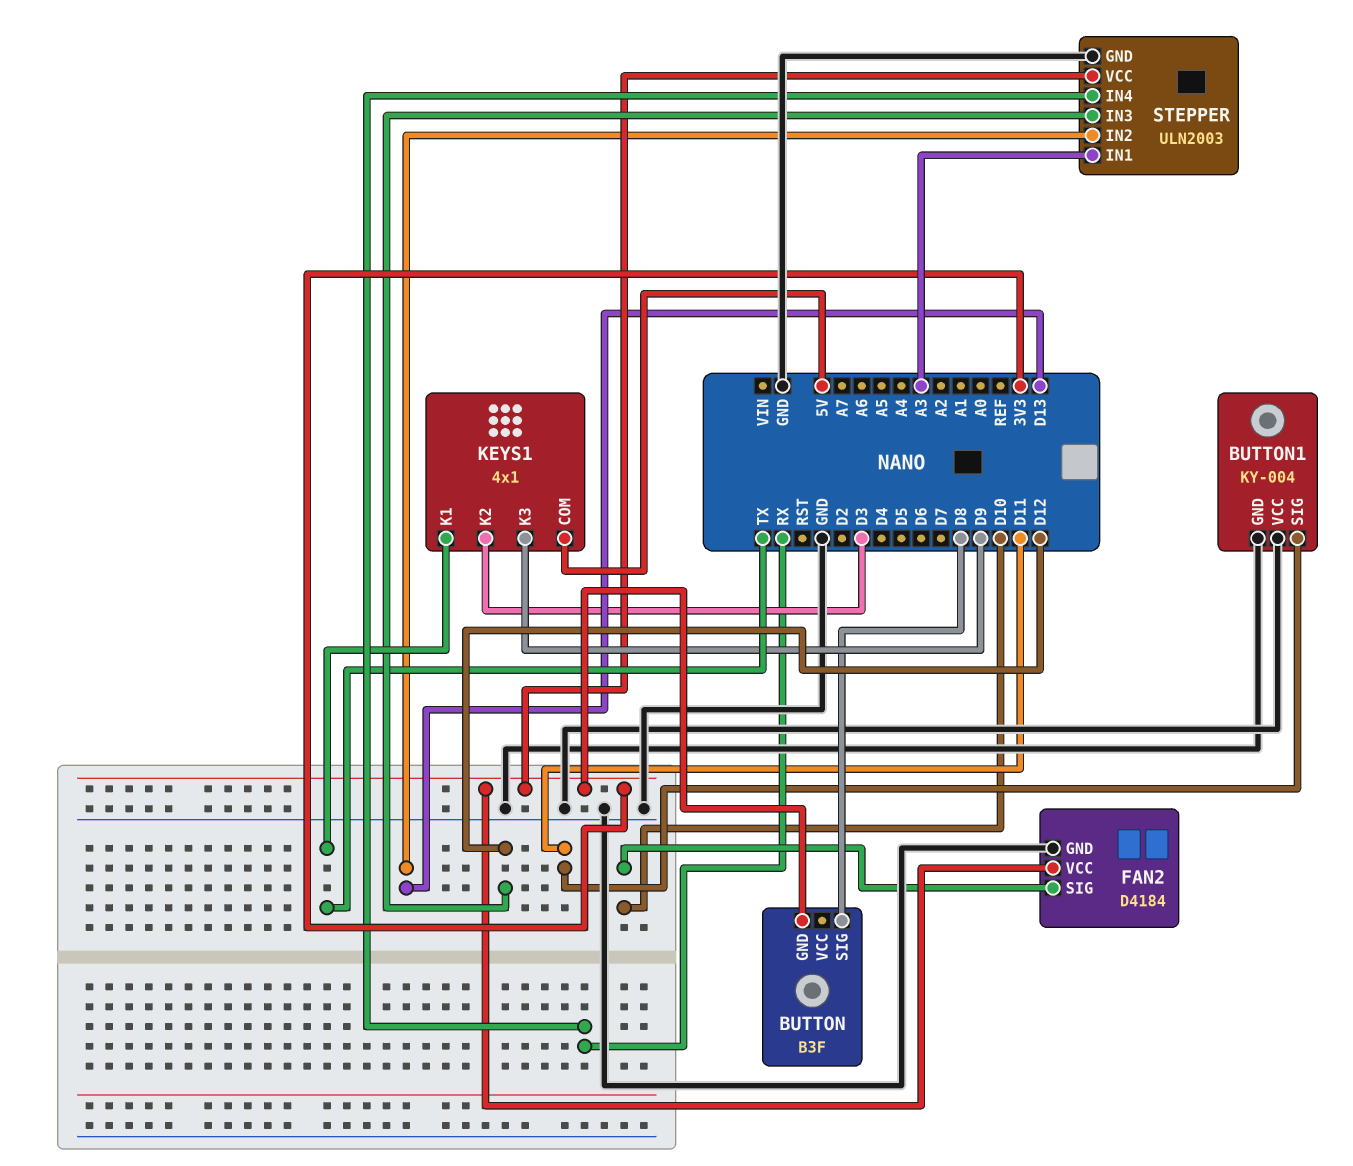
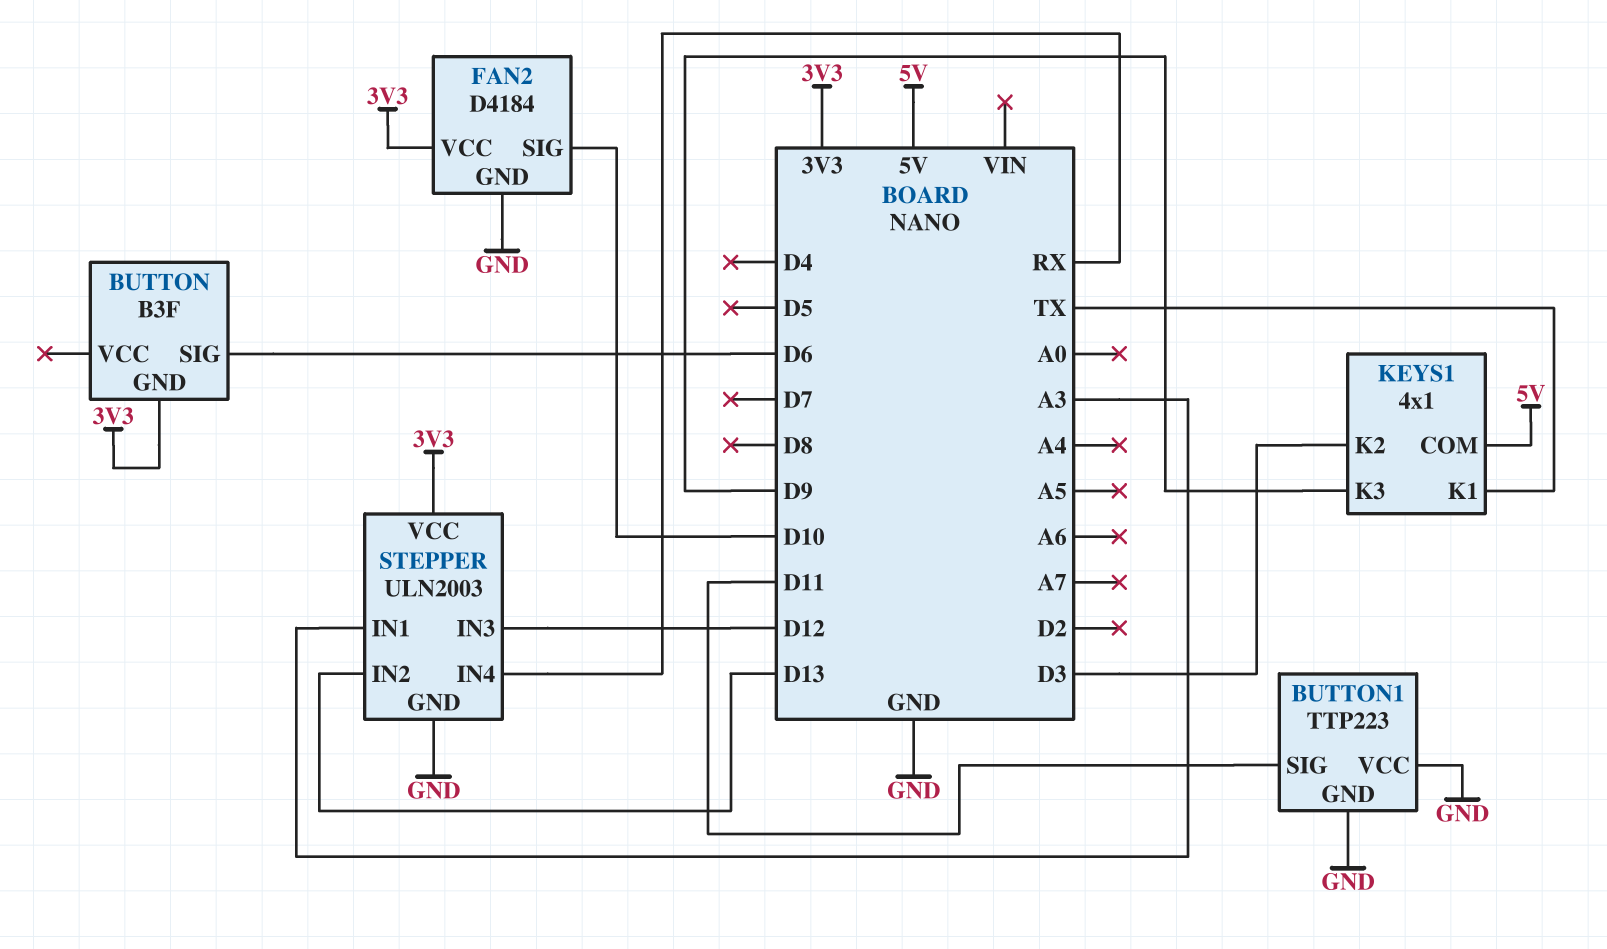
BUTTON pin SIG: D8 -> D6
BUTTON1: KY-004 -> TTP223

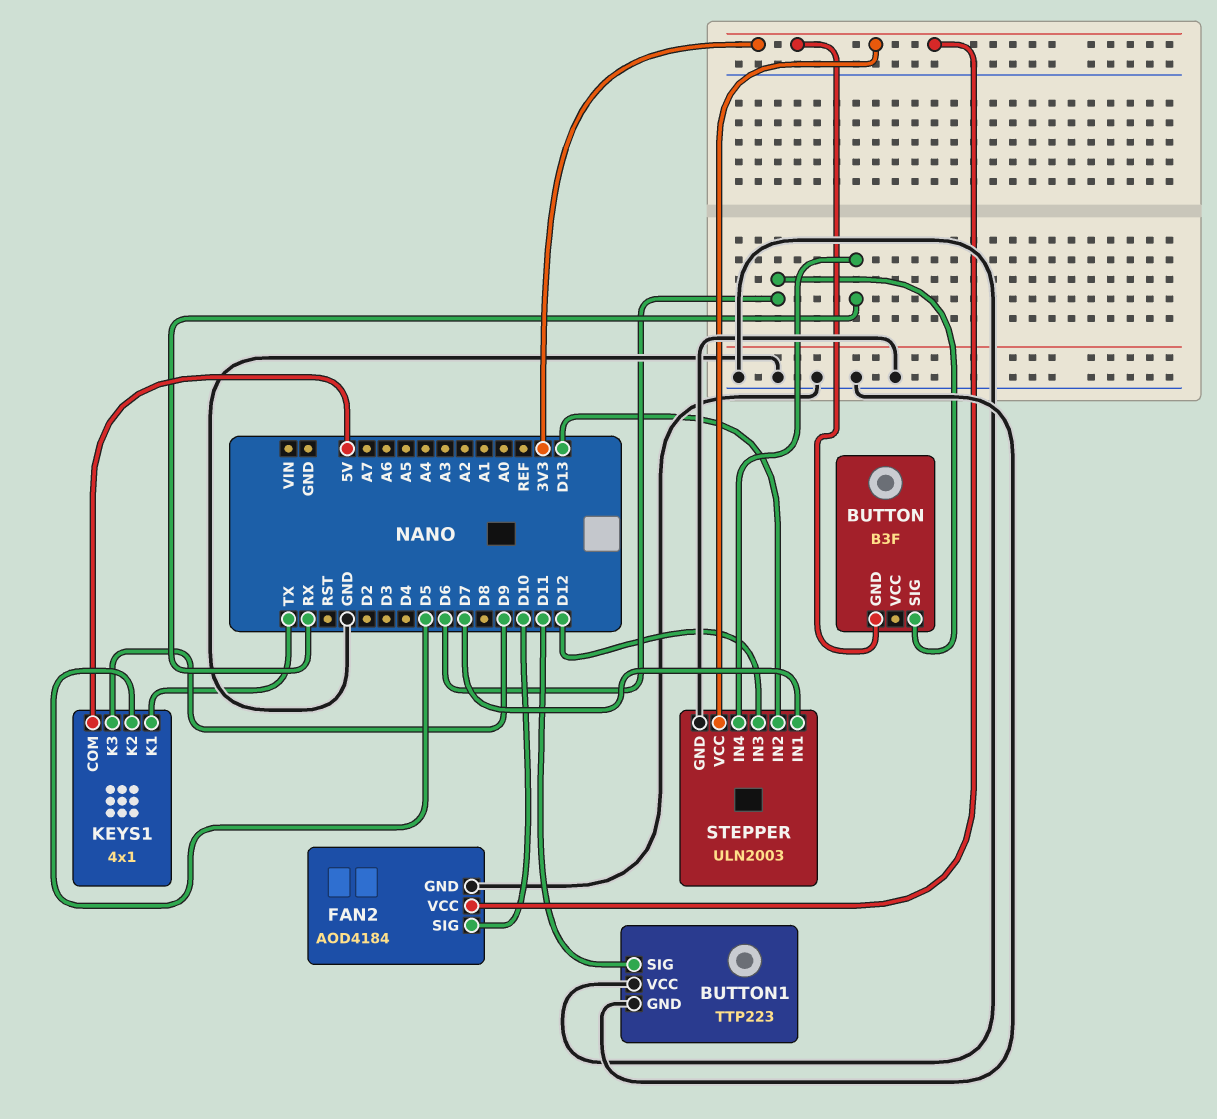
FAN2: D4184 -> AOD4184
KEYS1 pin K2: D3 -> D5
STEPPER pin IN1: A3 -> D7

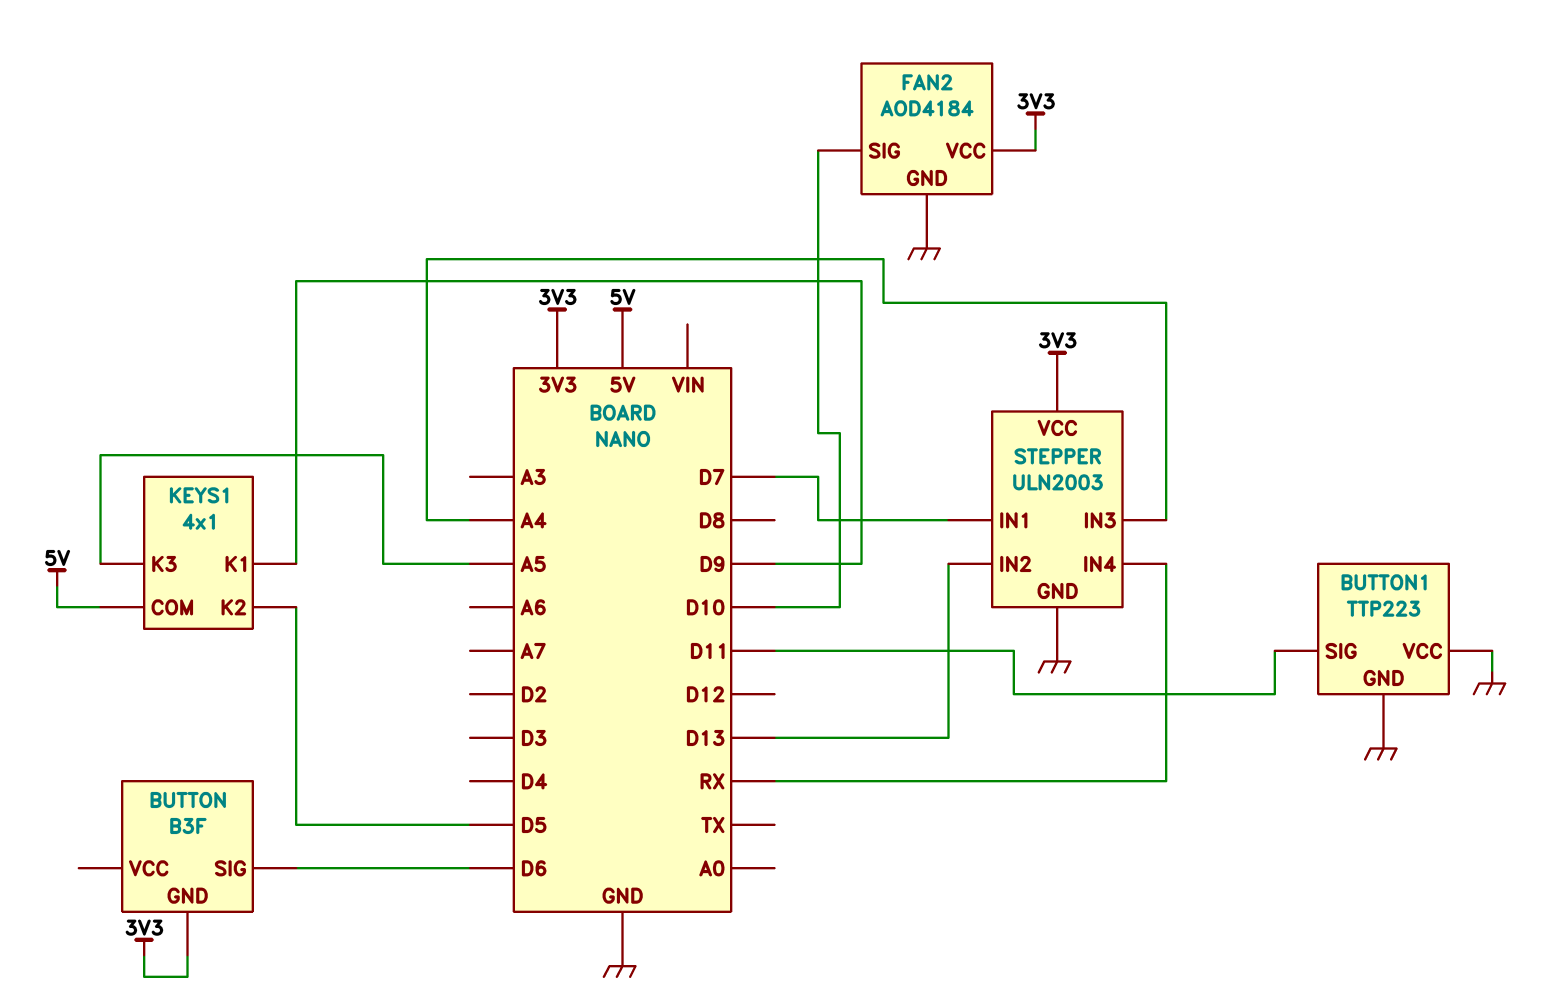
KEYS1 pin K1: TX -> D9
KEYS1 pin K3: D9 -> A5
STEPPER pin IN3: D12 -> A4

